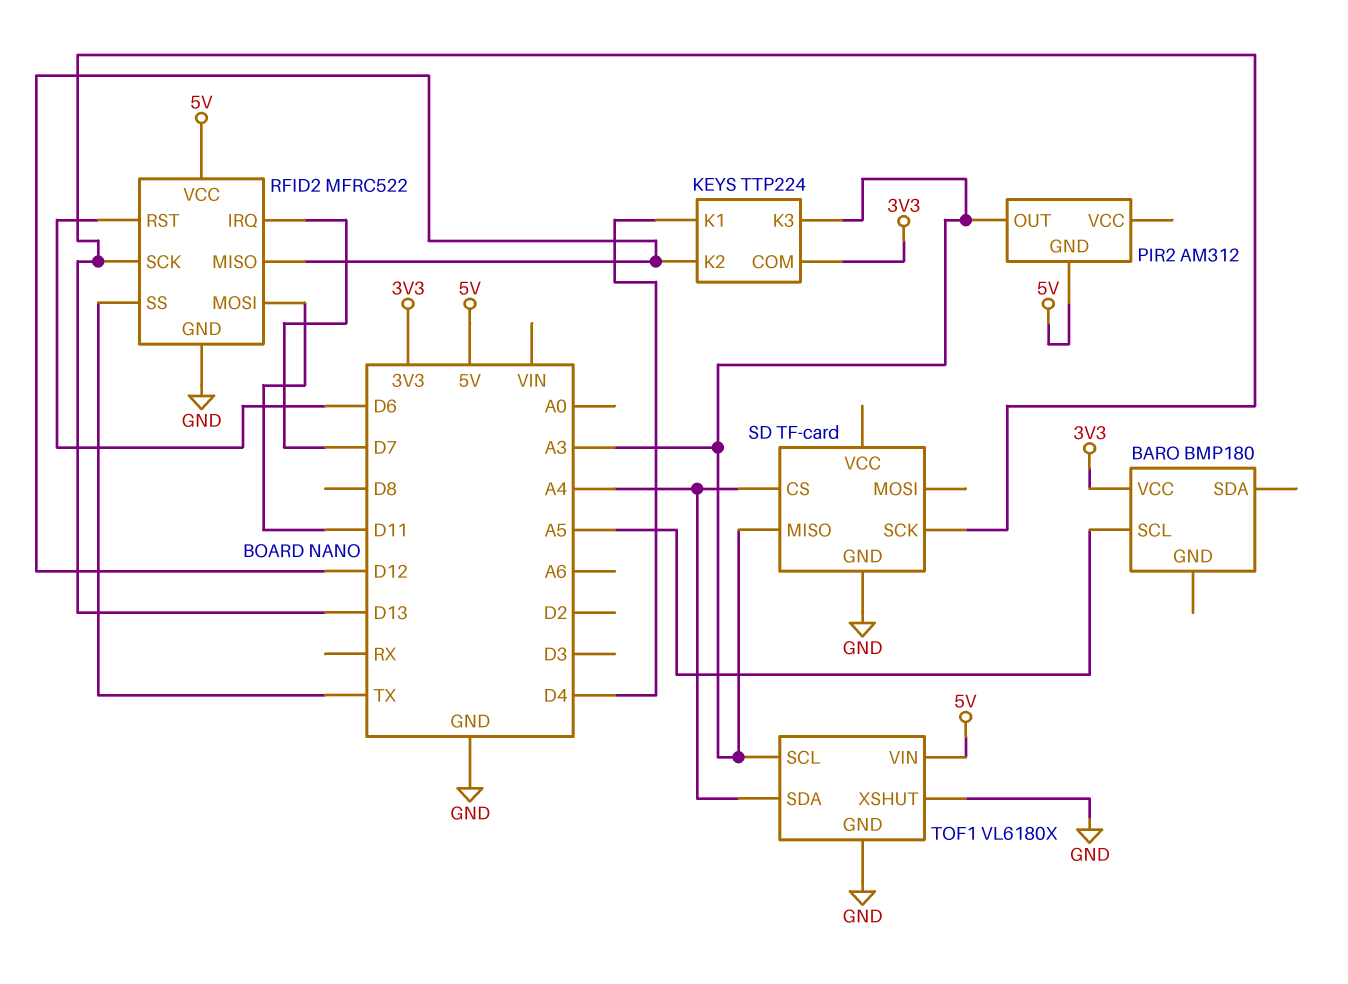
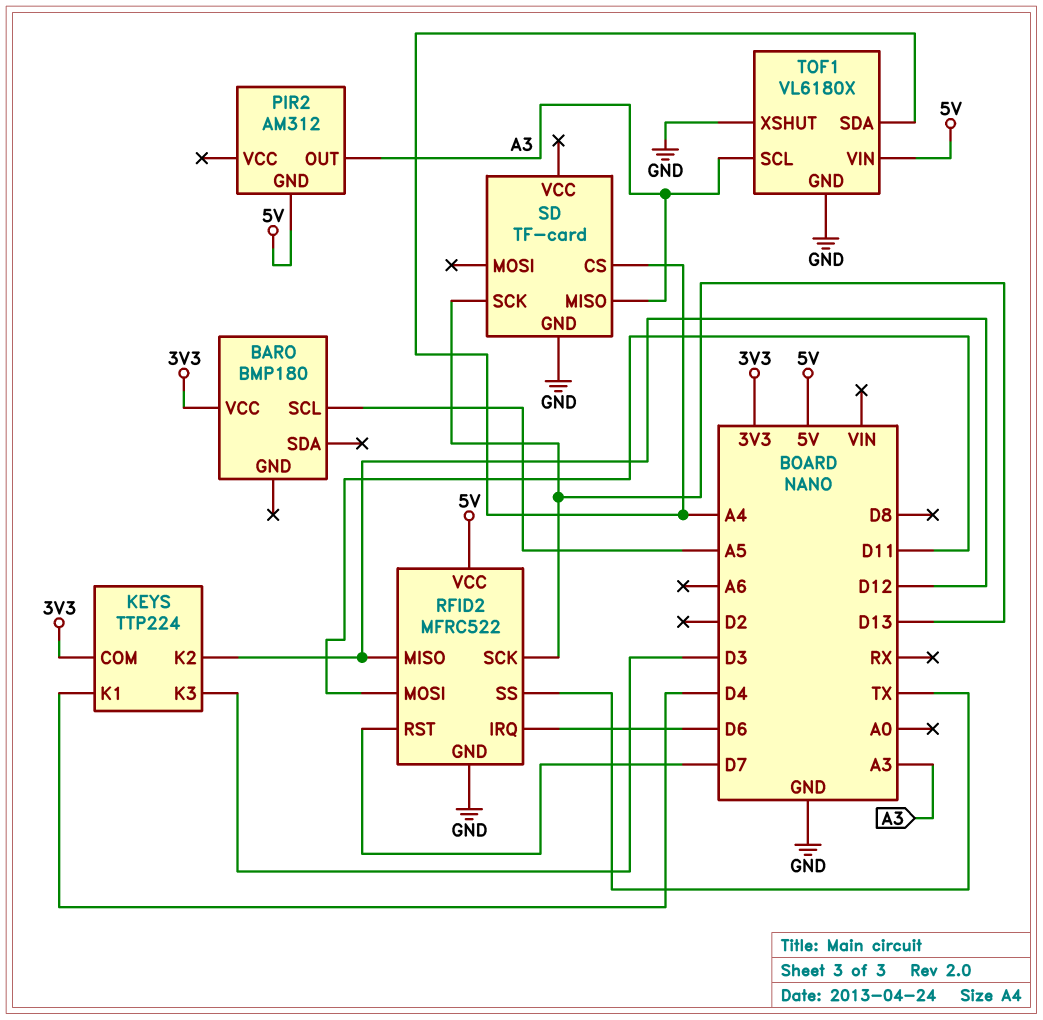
KEYS pin K3: A3 -> D3
RFID2 pin IRQ: D7 -> D6
RFID2 pin RST: D6 -> D7

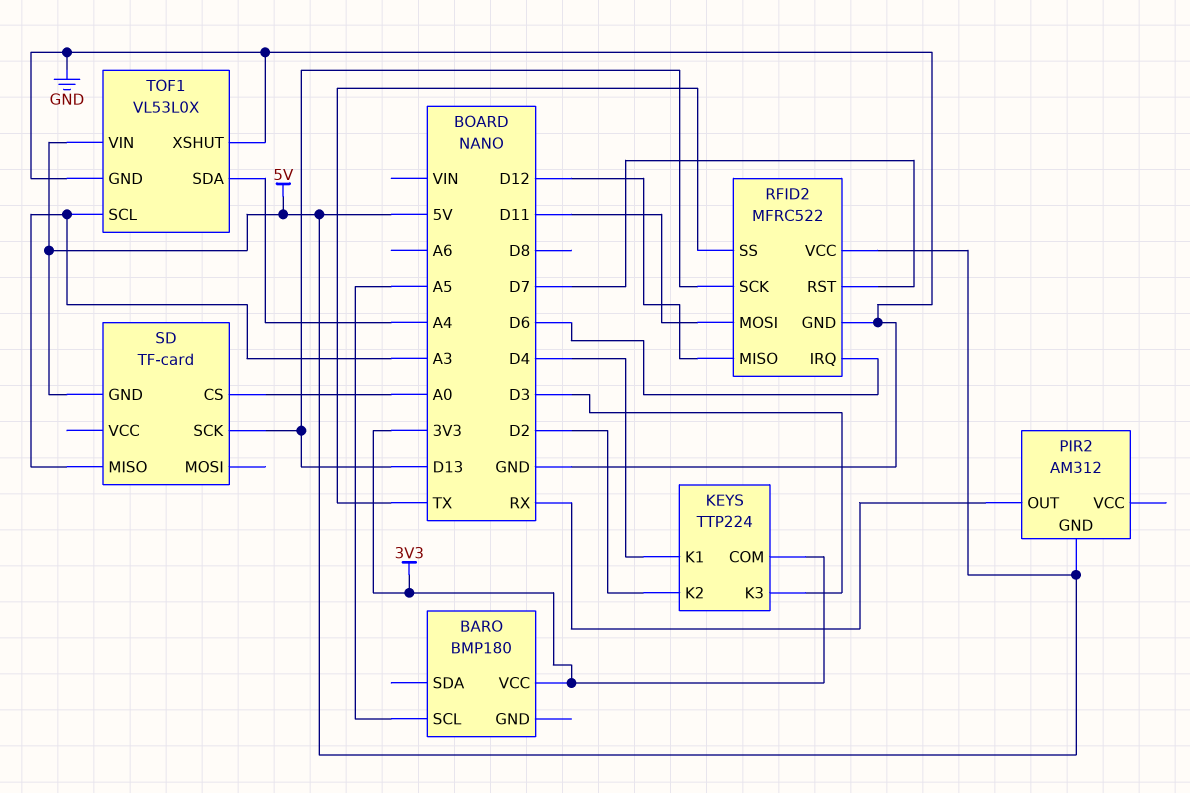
KEYS pin K2: D12 -> D2
PIR2 pin OUT: A3 -> RX
SD pin CS: A4 -> A0
SD pin GND: GND -> 5V
TOF1: VL6180X -> VL53L0X

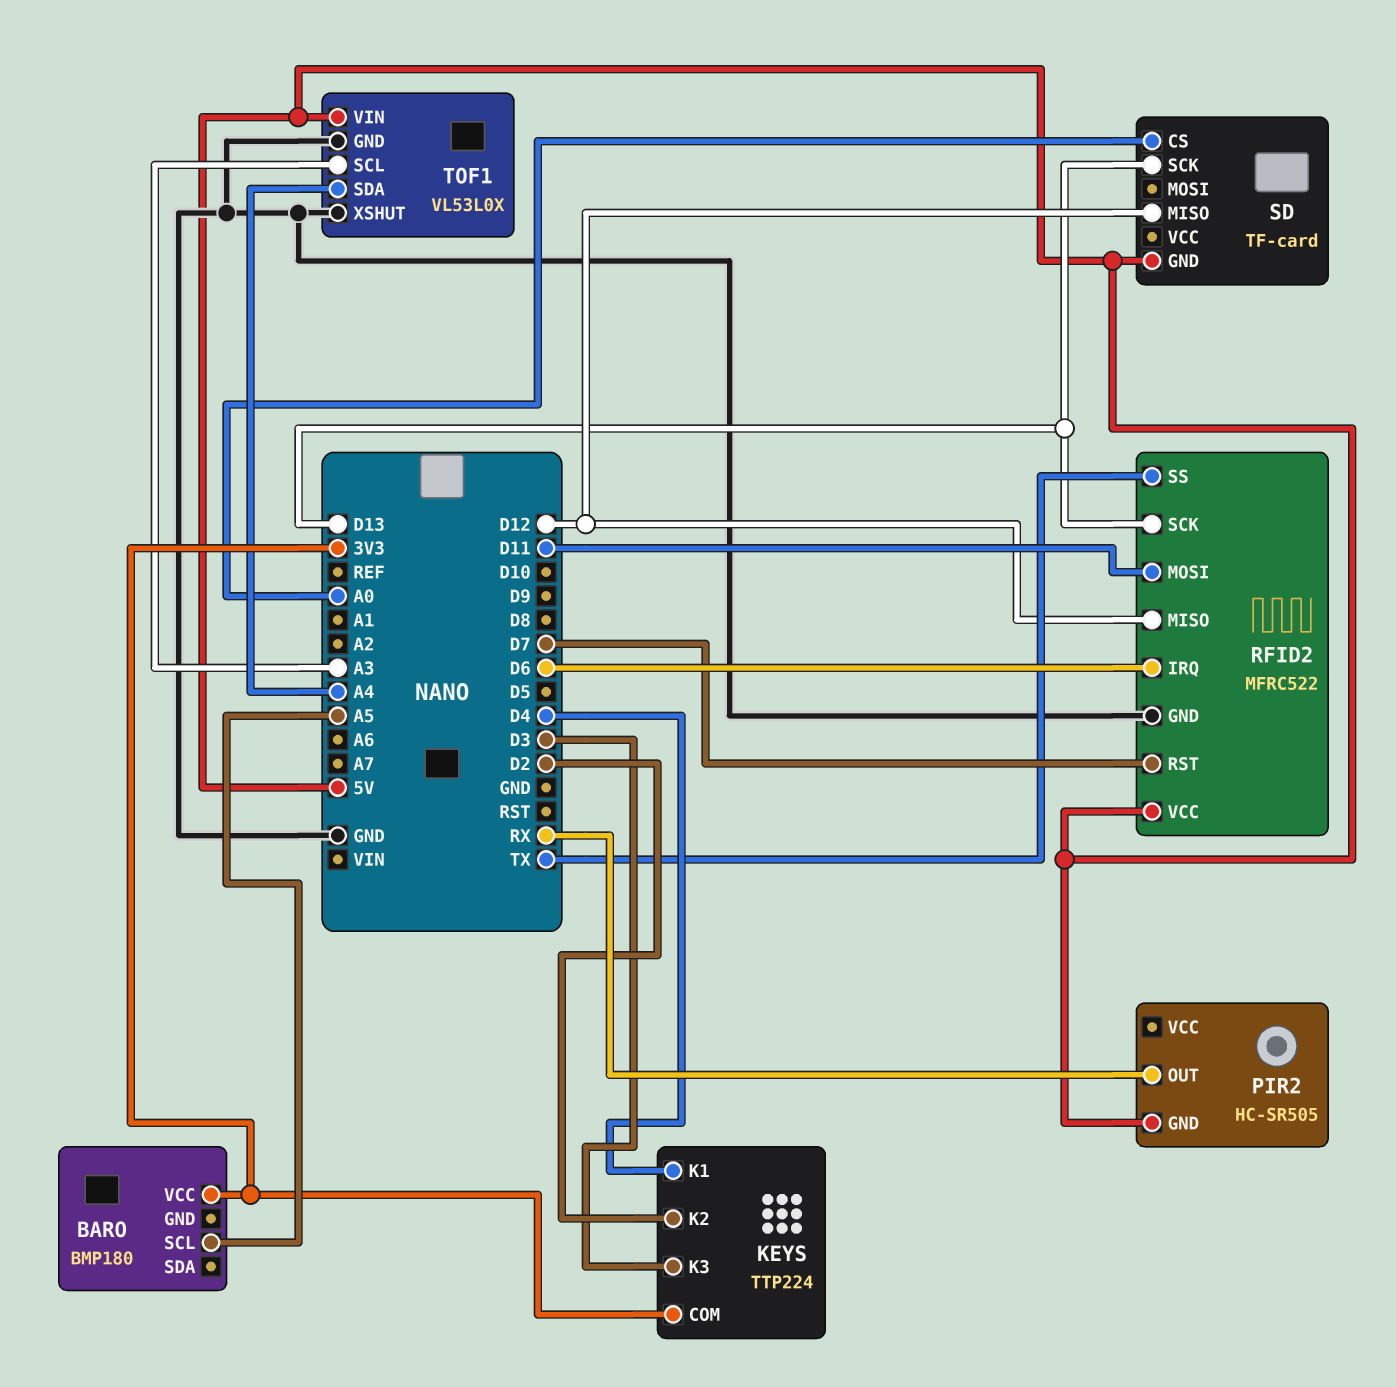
PIR2: AM312 -> HC-SR505
SD pin MISO: A3 -> D12

